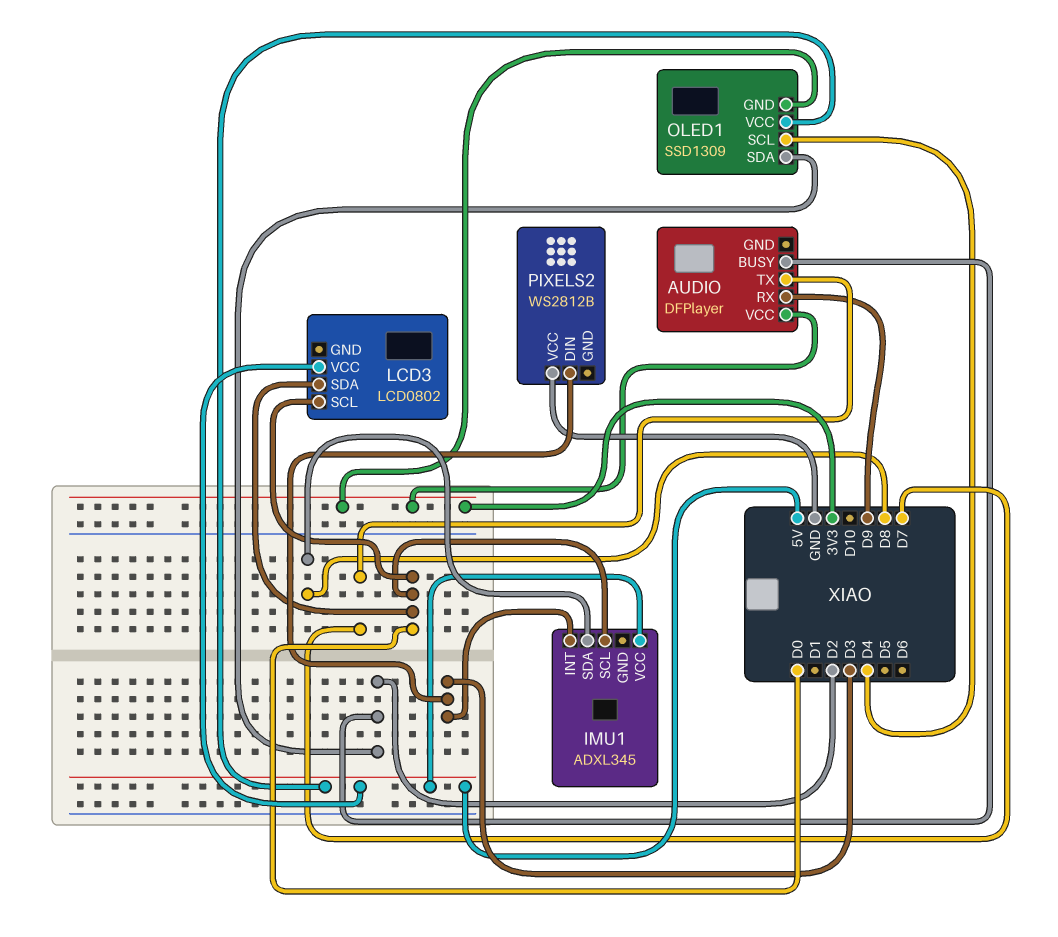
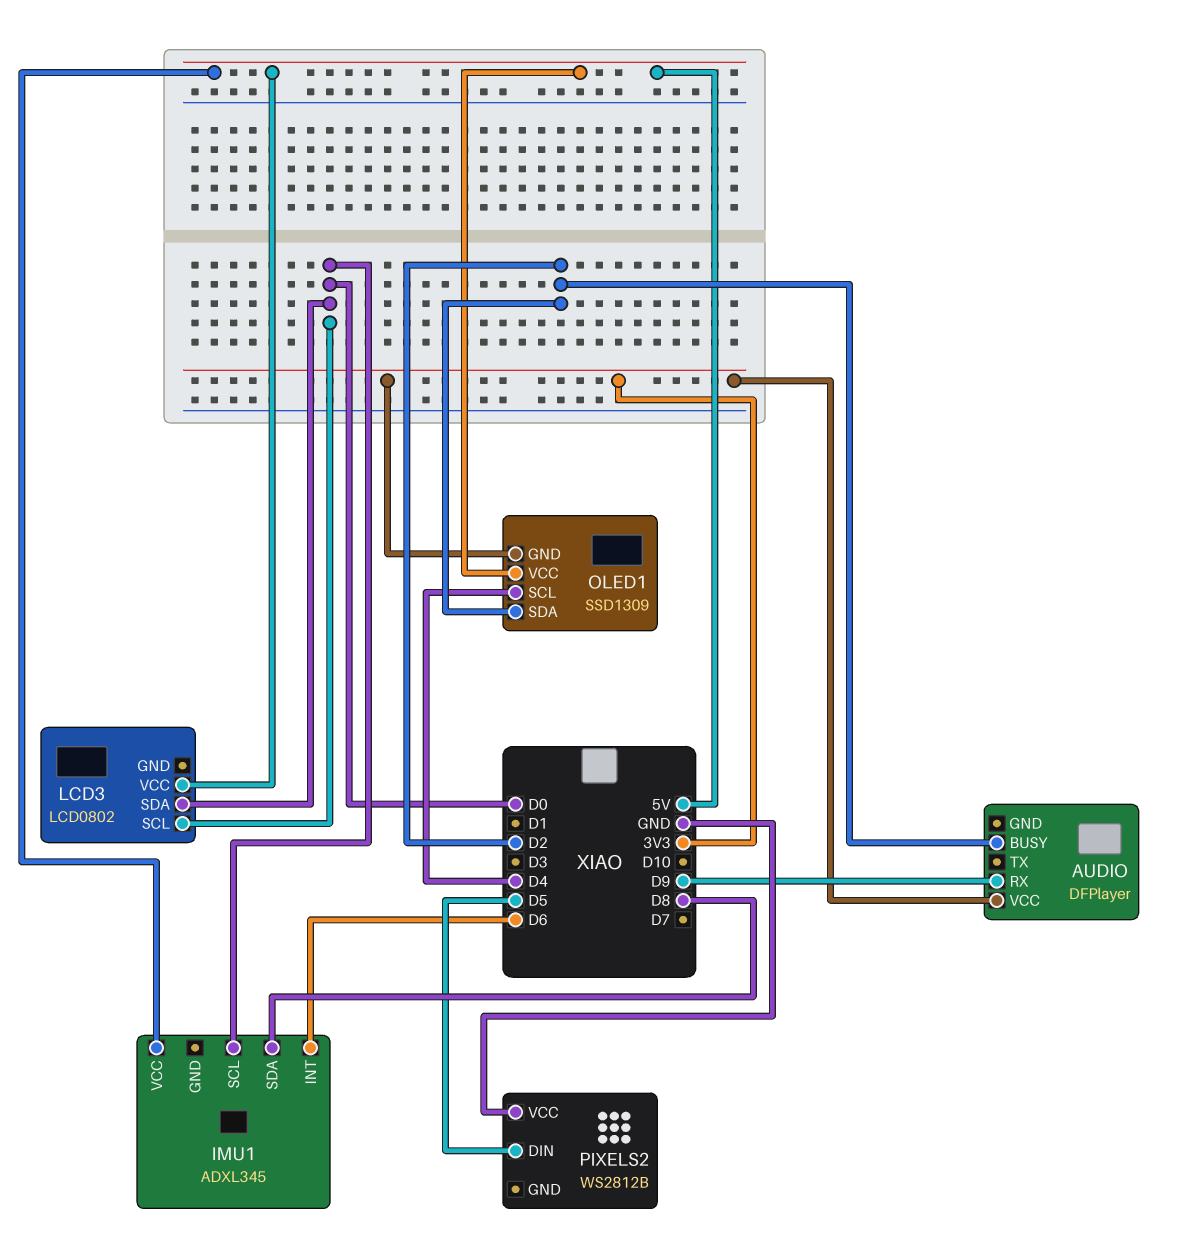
AUDIO pin TX: D7 -> none
IMU1 pin INT: D3 -> D6
PIXELS2 pin DIN: D3 -> D5

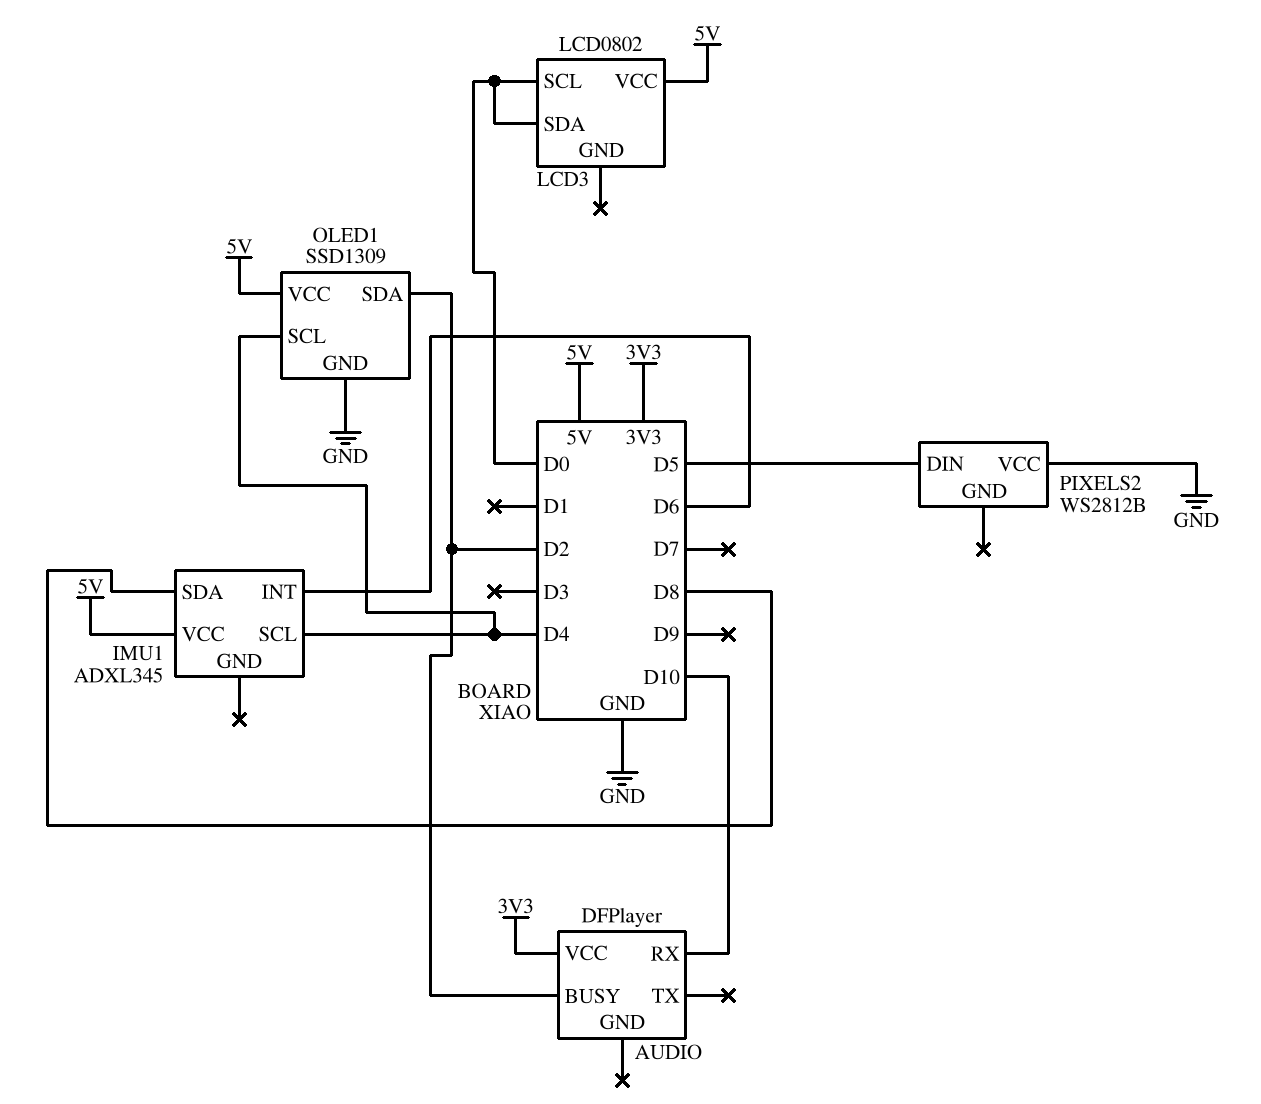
AUDIO pin RX: D9 -> D10
IMU1 pin SCL: D0 -> D4
OLED1 pin GND: 3V3 -> GND

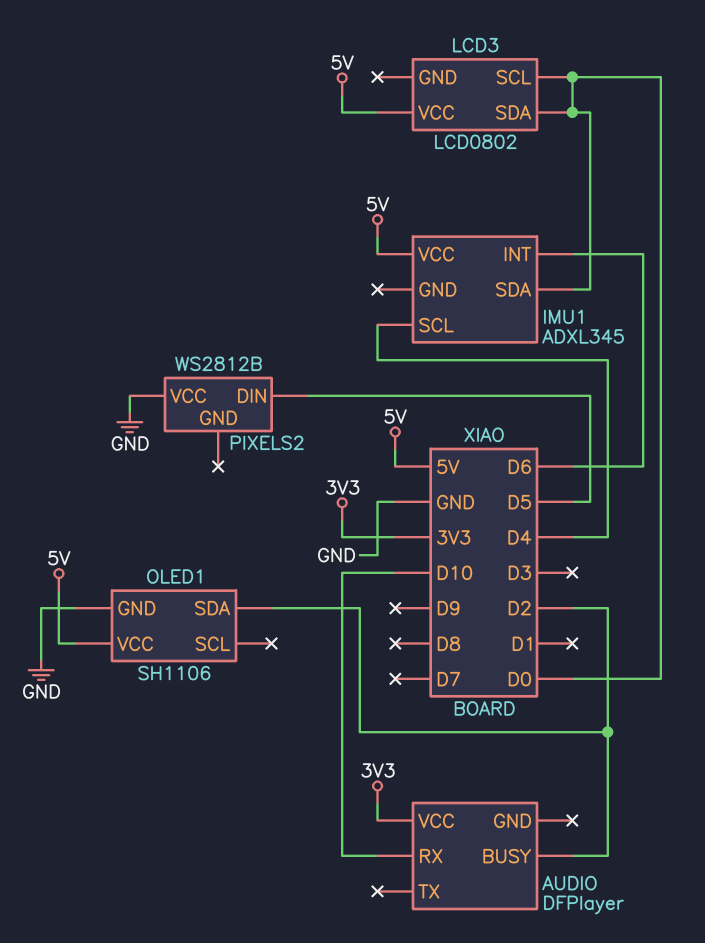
IMU1 pin SDA: D8 -> D0
OLED1: SSD1309 -> SH1106
OLED1 pin SCL: D4 -> none

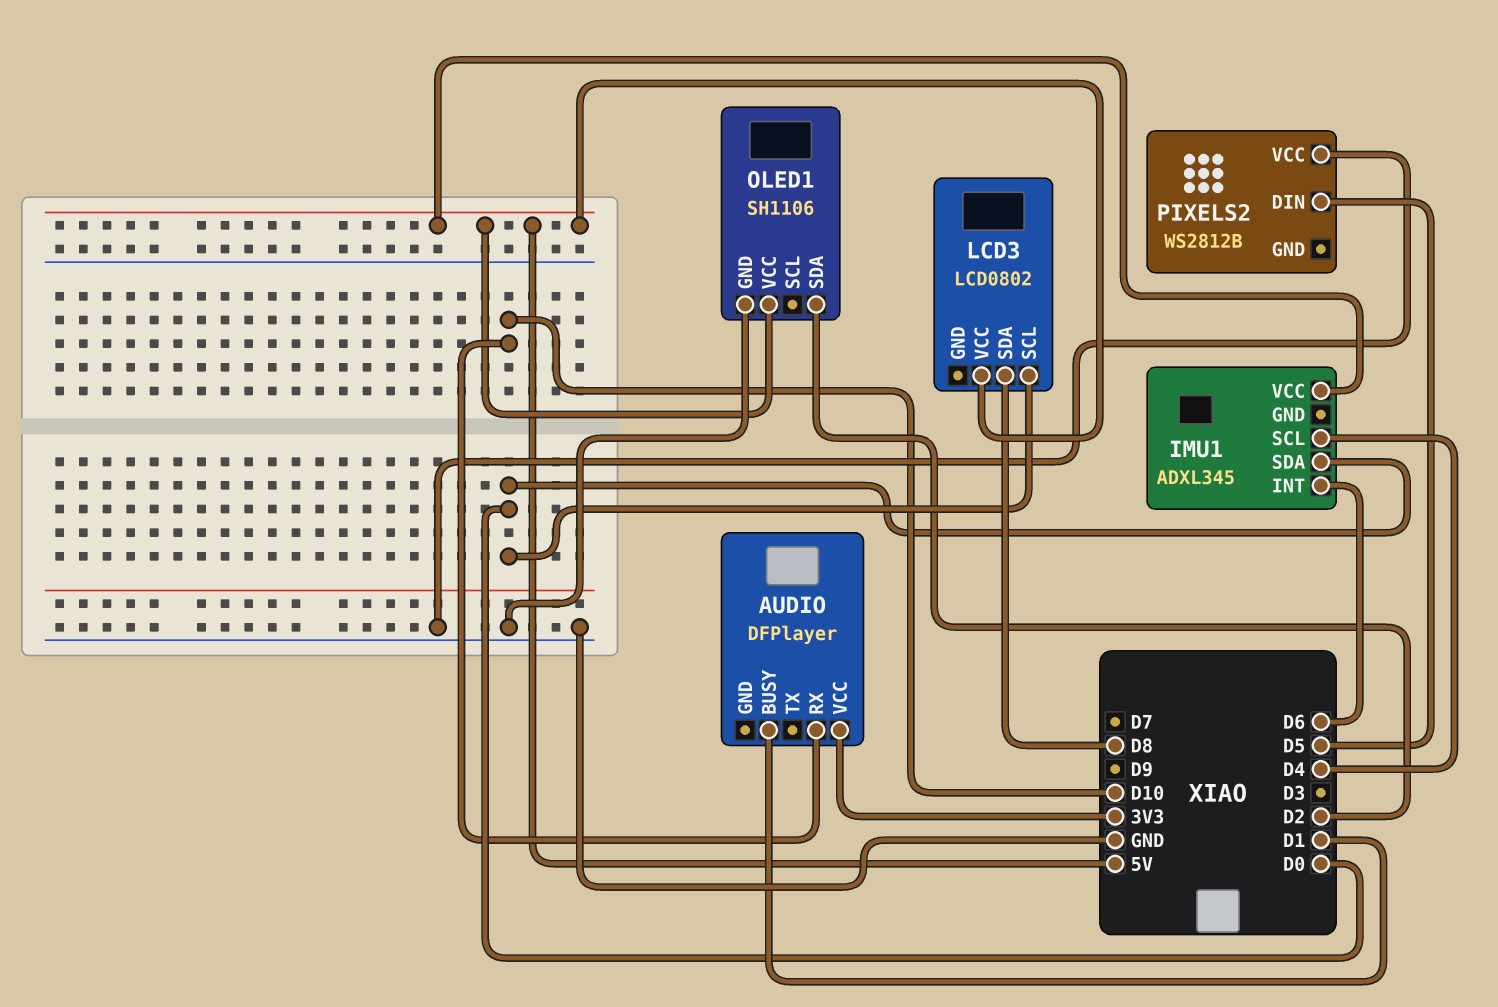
AUDIO pin BUSY: D2 -> D1
LCD3 pin SDA: D0 -> D8

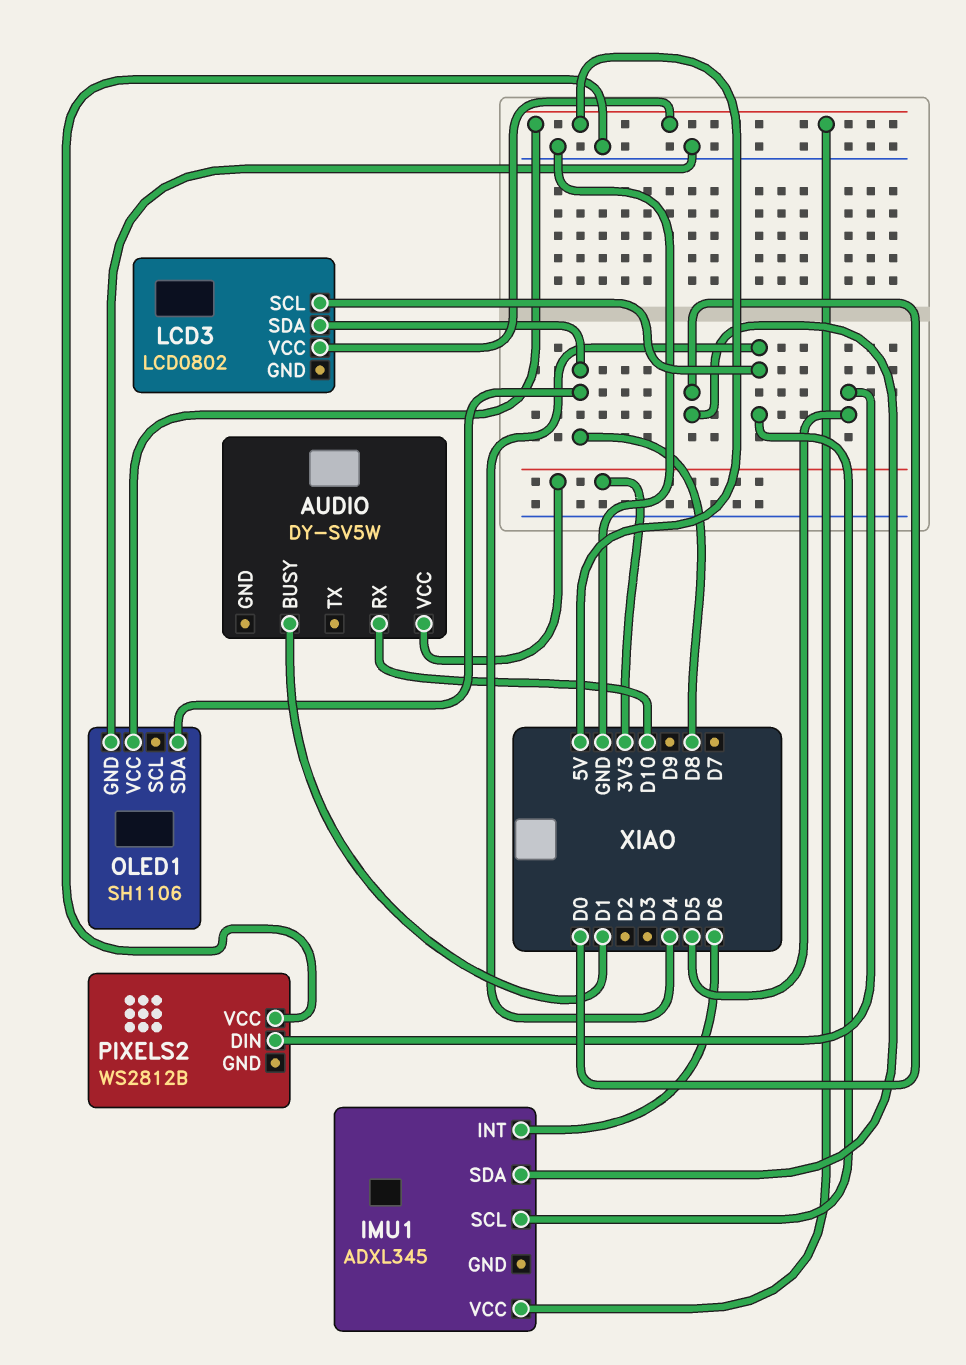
AUDIO: DFPlayer -> DY-SV5W
LCD3 pin SCL: D0 -> D4
OLED1 pin SDA: D2 -> D8

